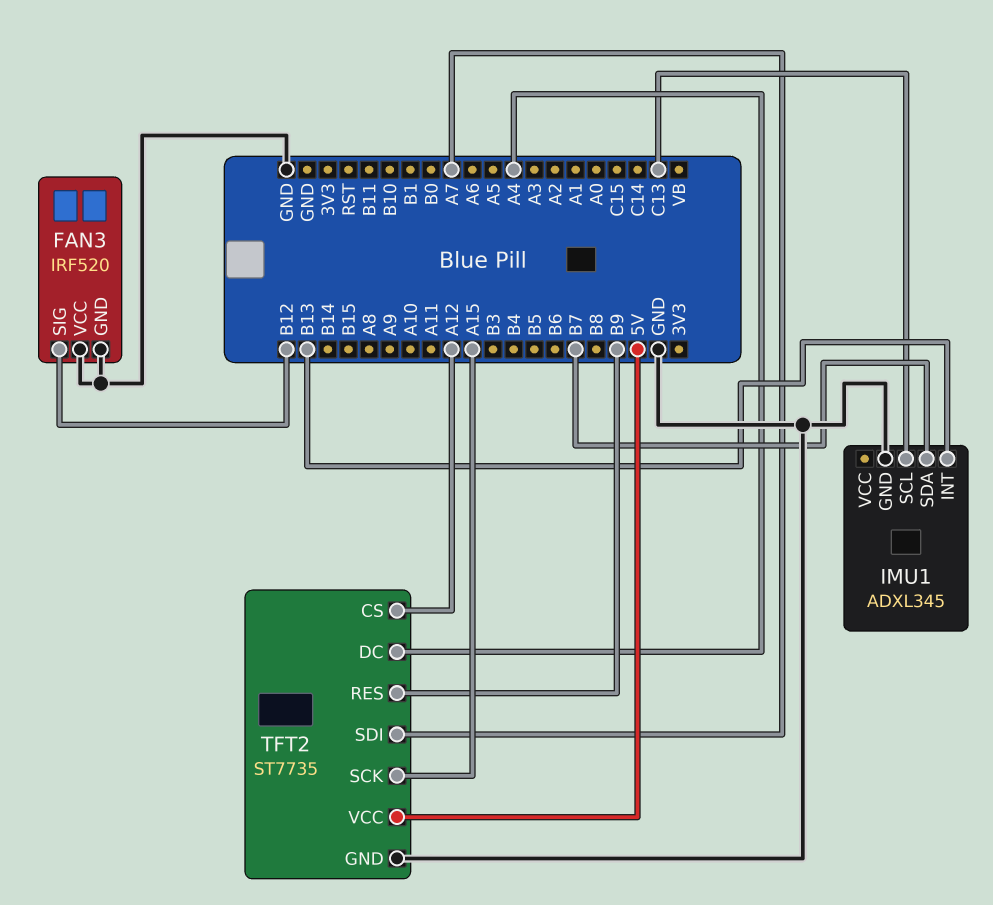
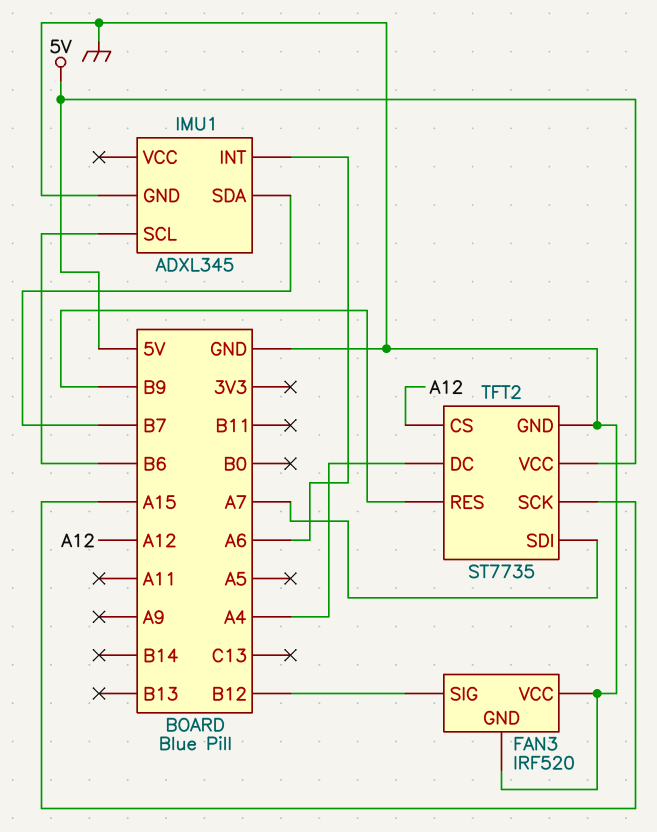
IMU1 pin INT: B13 -> A6
IMU1 pin SCL: C13 -> B6

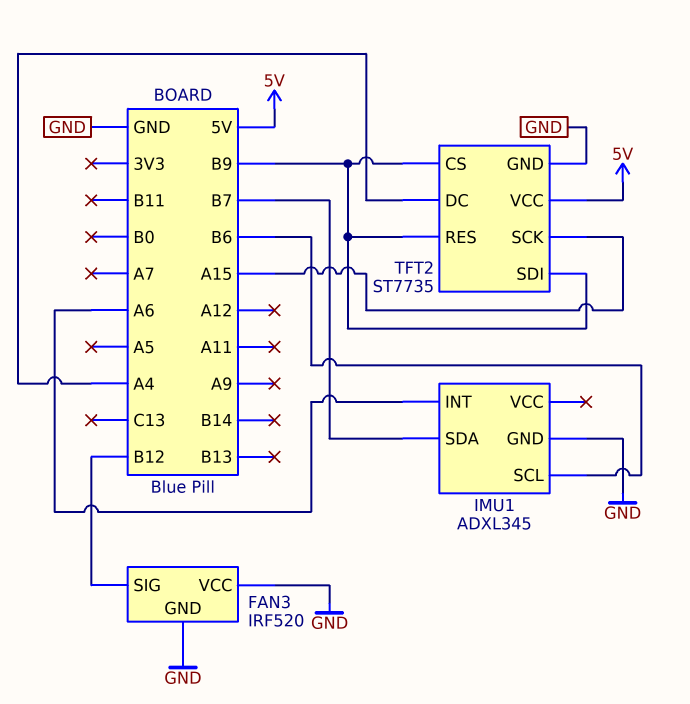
TFT2 pin CS: A12 -> B9
TFT2 pin SDI: A7 -> B9

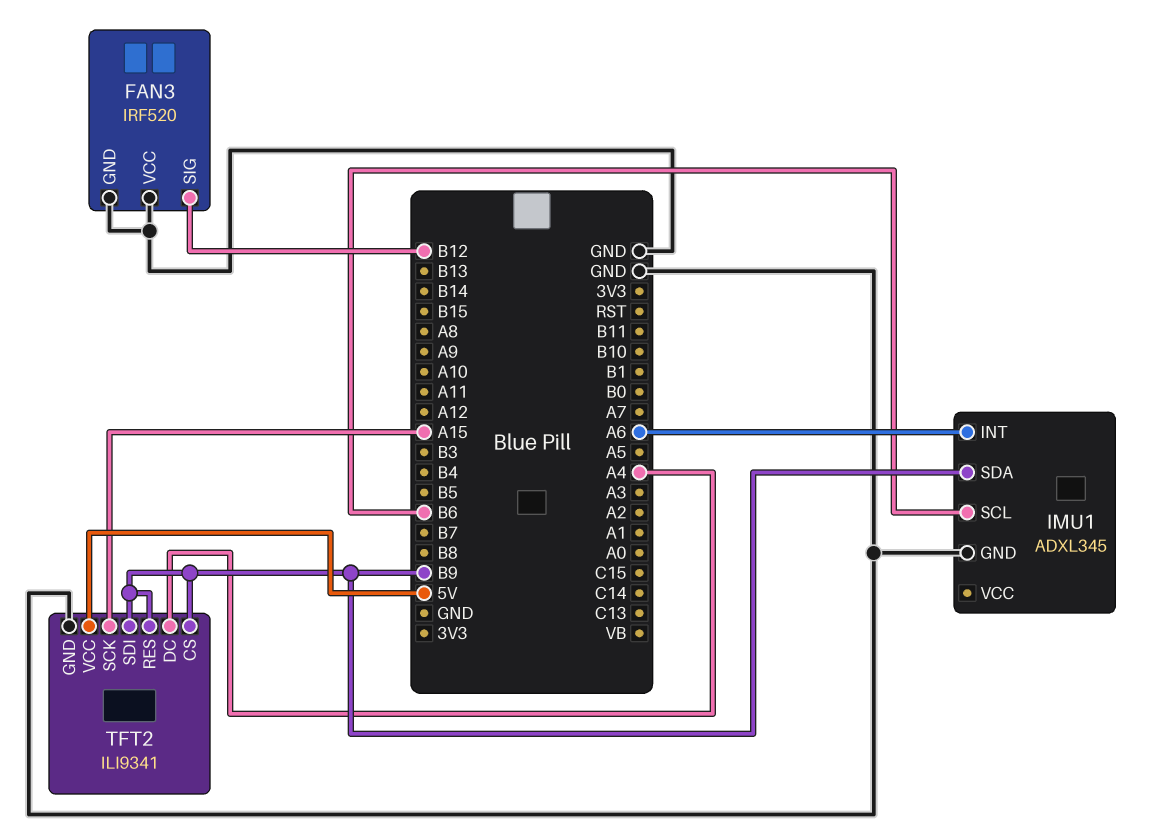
IMU1 pin SDA: B7 -> B9
TFT2: ST7735 -> ILI9341

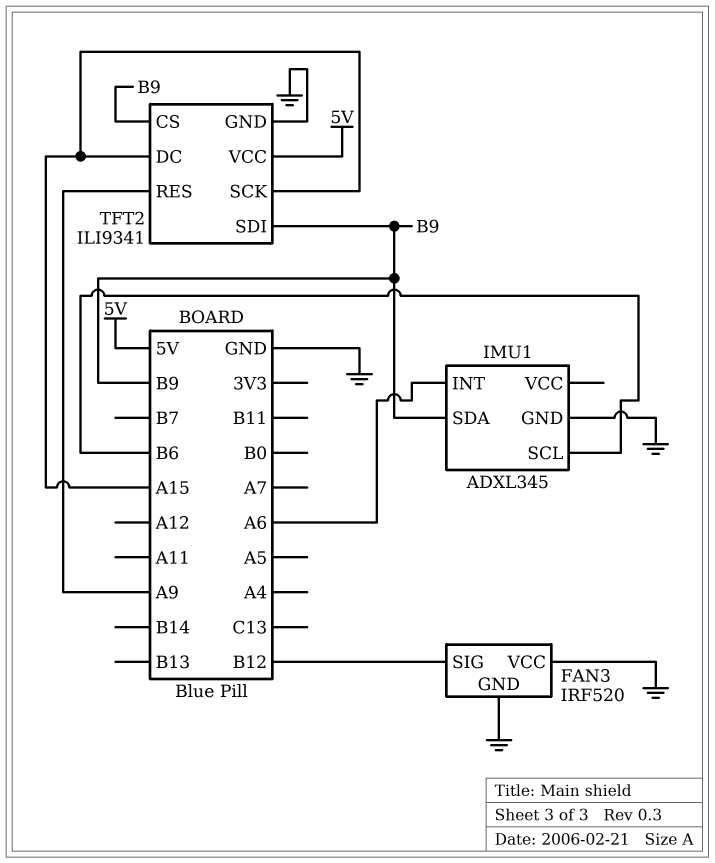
TFT2 pin DC: A4 -> A15
TFT2 pin RES: B9 -> A9

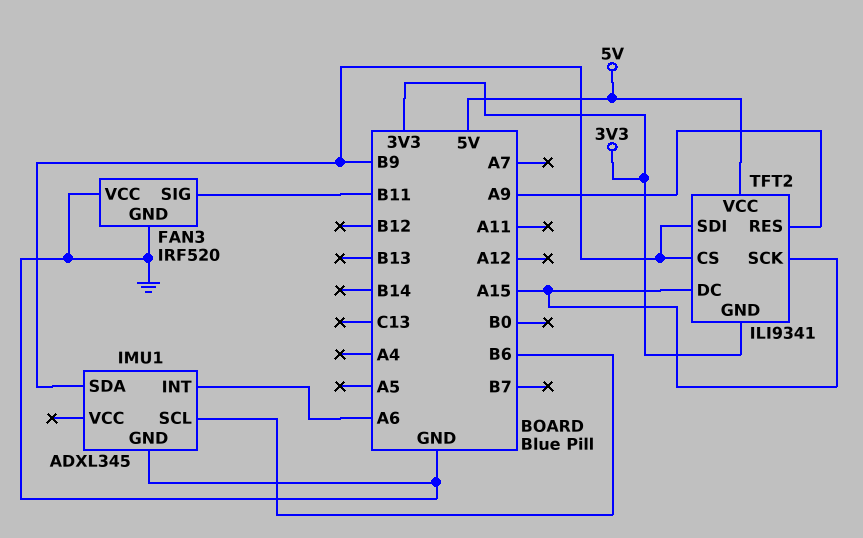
FAN3 pin SIG: B12 -> B11
TFT2 pin GND: GND -> 3V3

